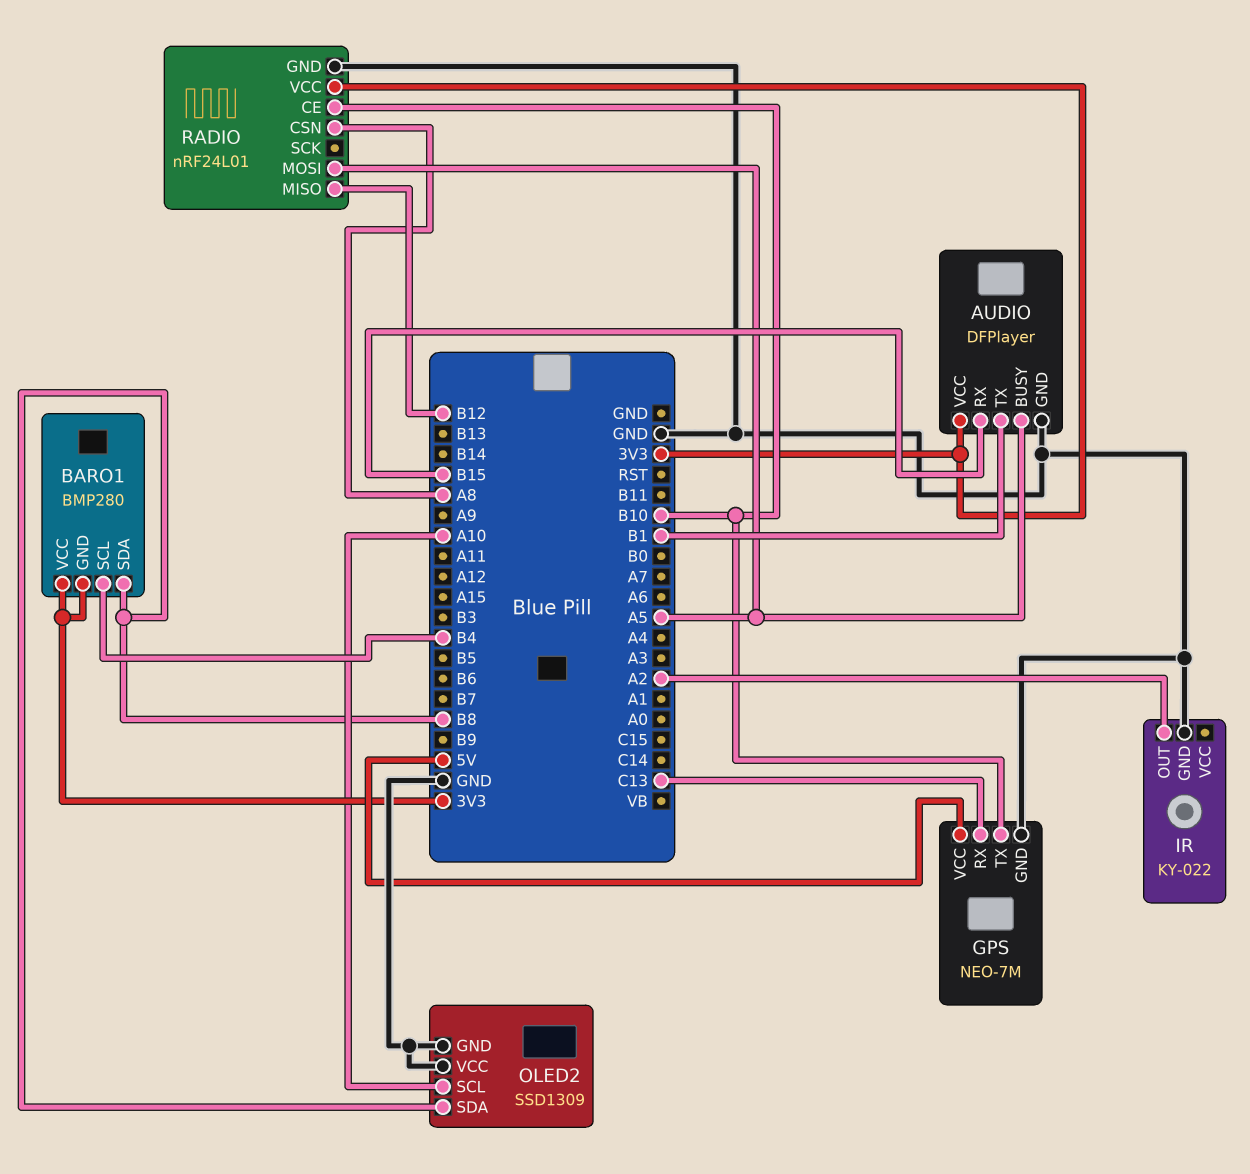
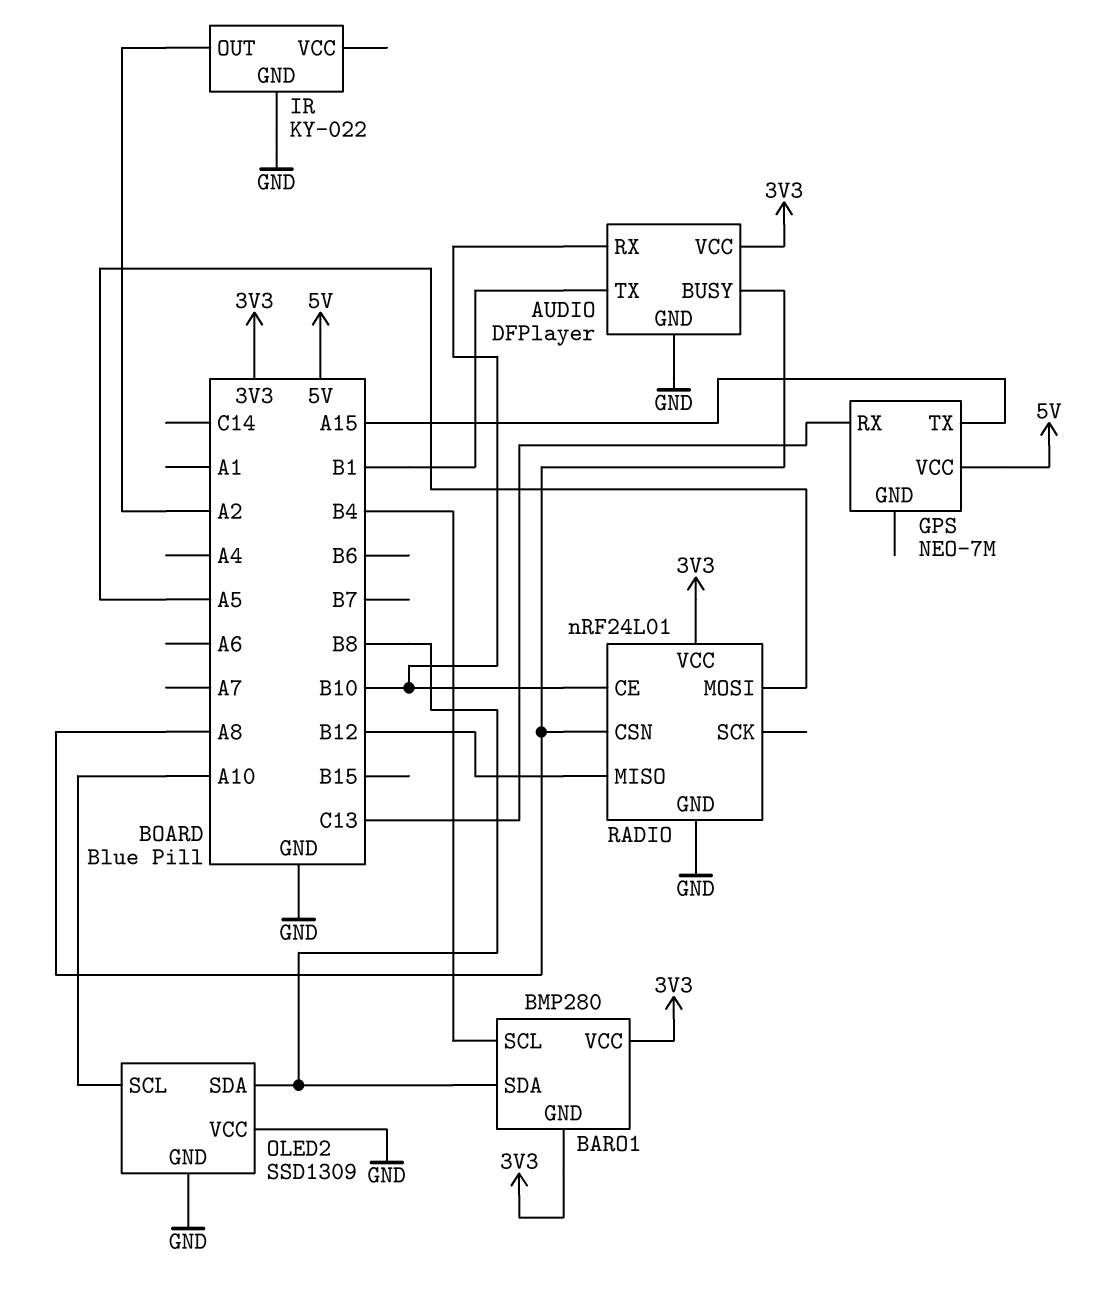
AUDIO pin BUSY: A5 -> A8
AUDIO pin RX: B15 -> B10
GPS pin GND: GND -> none
GPS pin TX: B10 -> A15

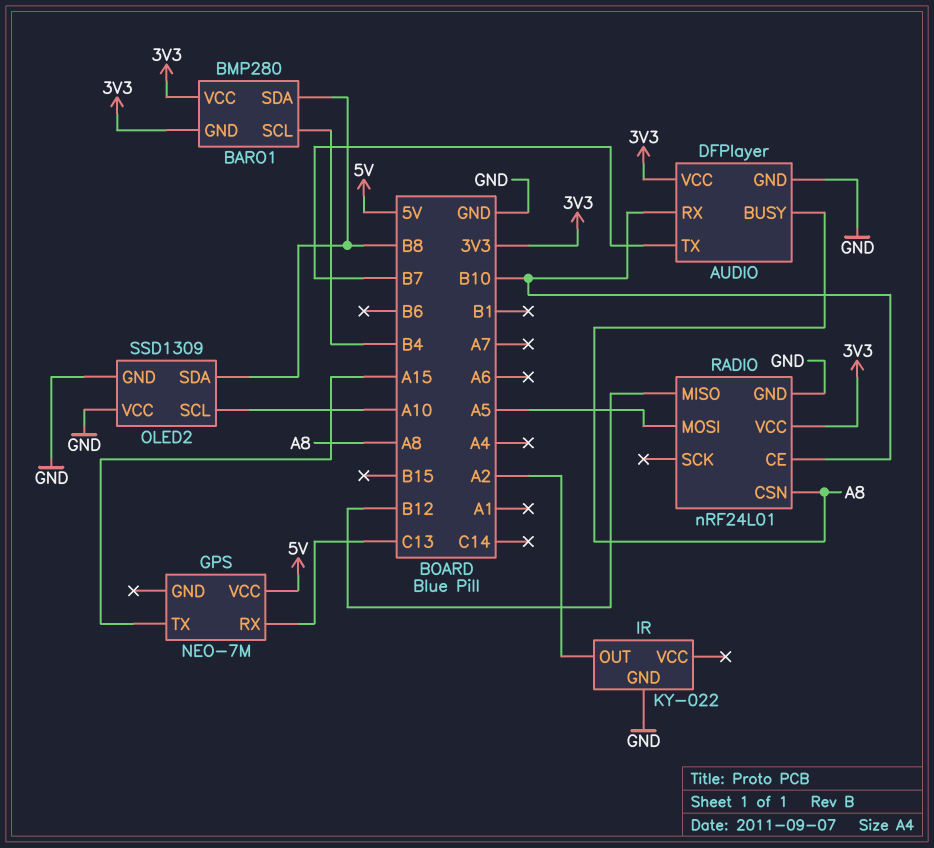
AUDIO pin TX: B1 -> B7

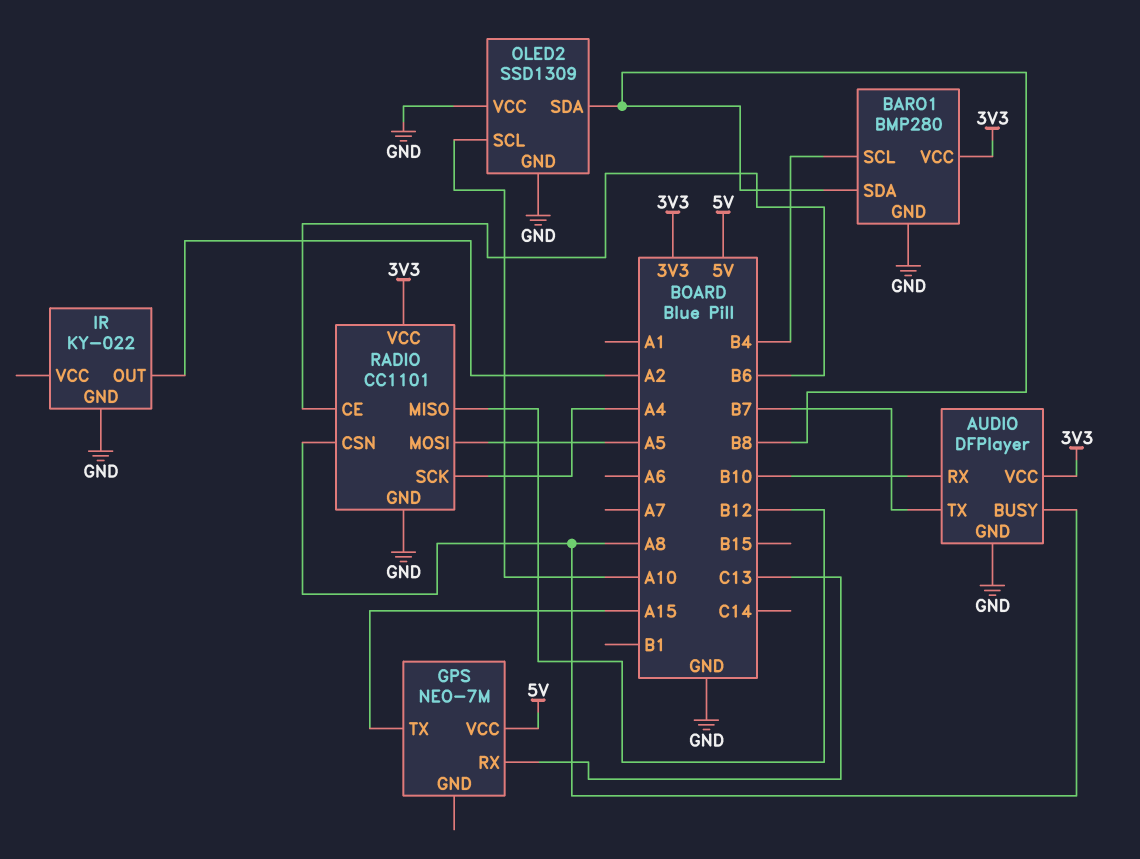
BARO1 pin GND: 3V3 -> GND
RADIO: nRF24L01 -> CC1101
RADIO pin CE: B10 -> B6
RADIO pin SCK: none -> A4

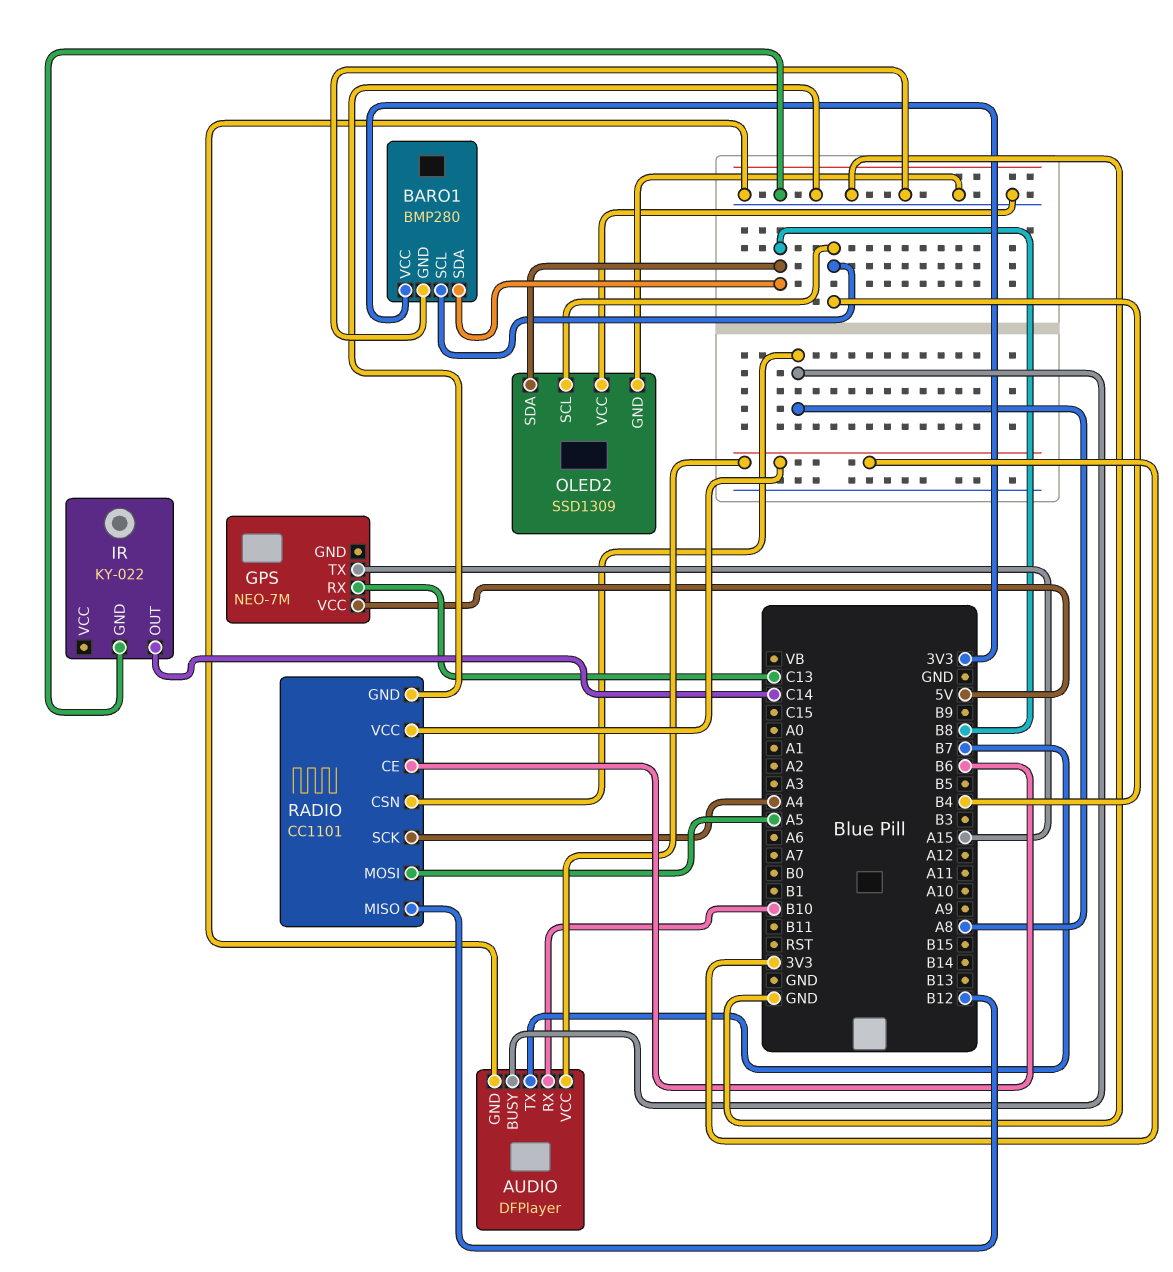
IR pin OUT: A2 -> C14
OLED2 pin SCL: A10 -> B4

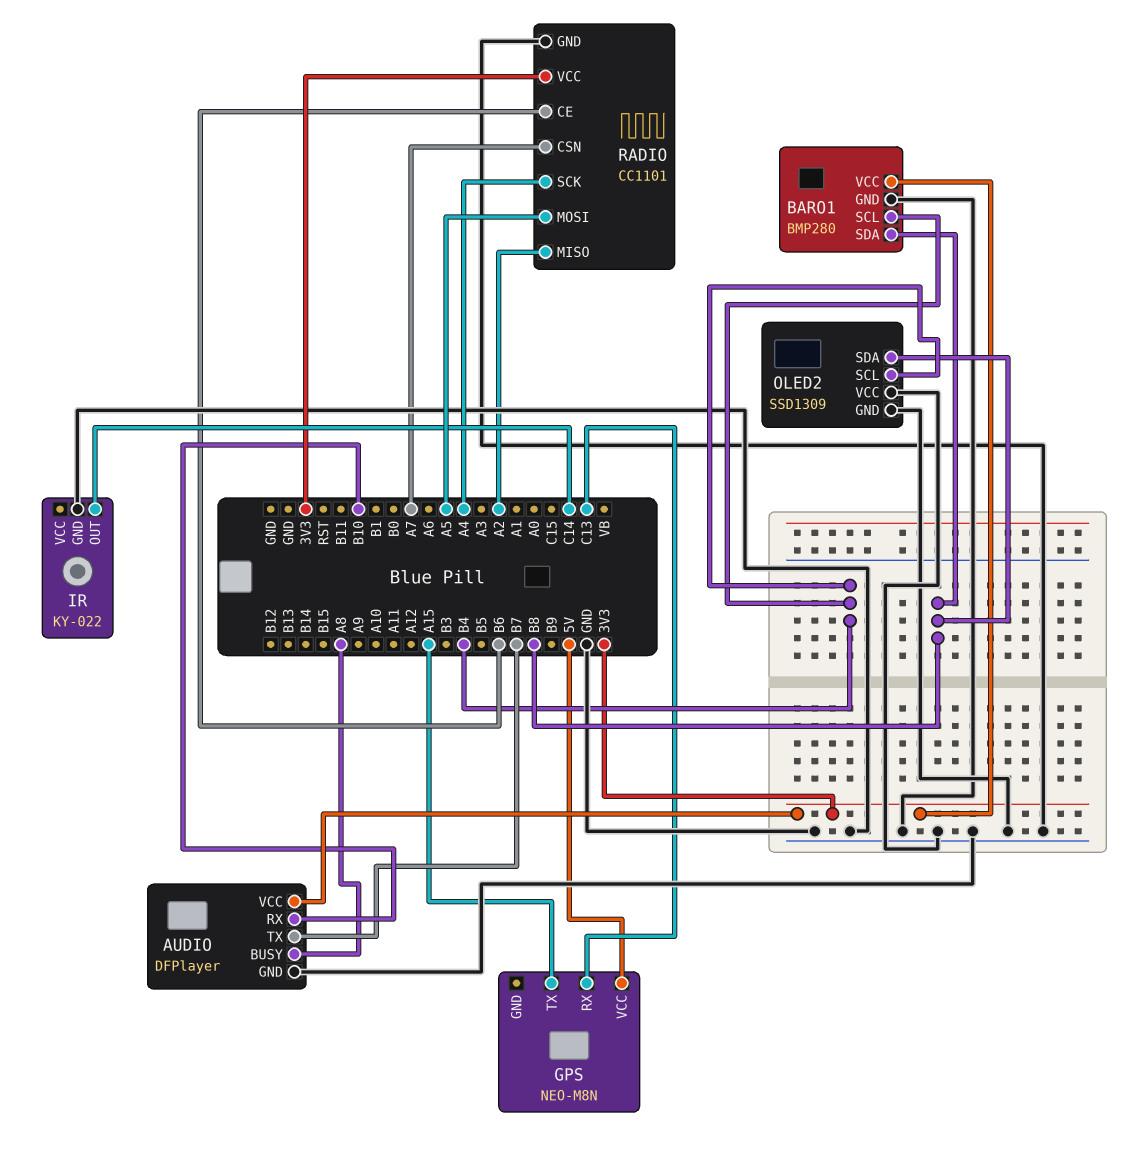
GPS: NEO-7M -> NEO-M8N
RADIO pin CSN: A8 -> A7
RADIO pin MISO: B12 -> A2

